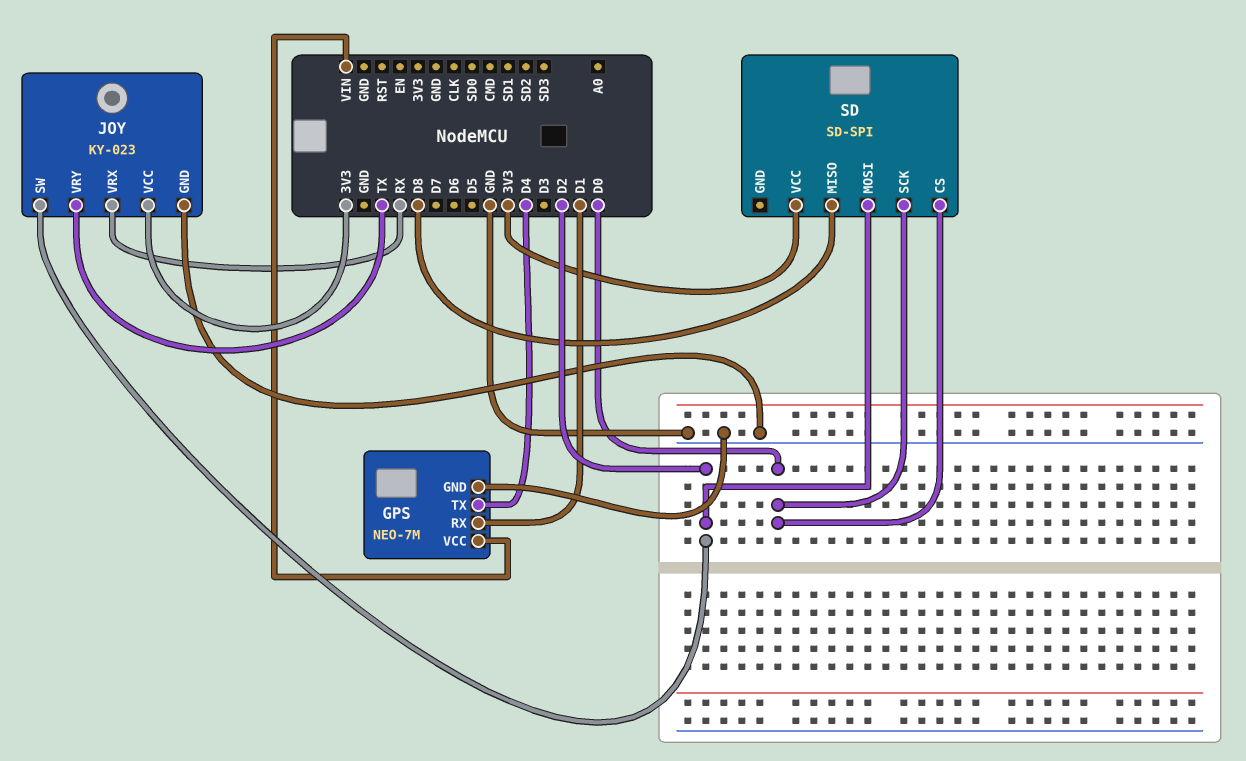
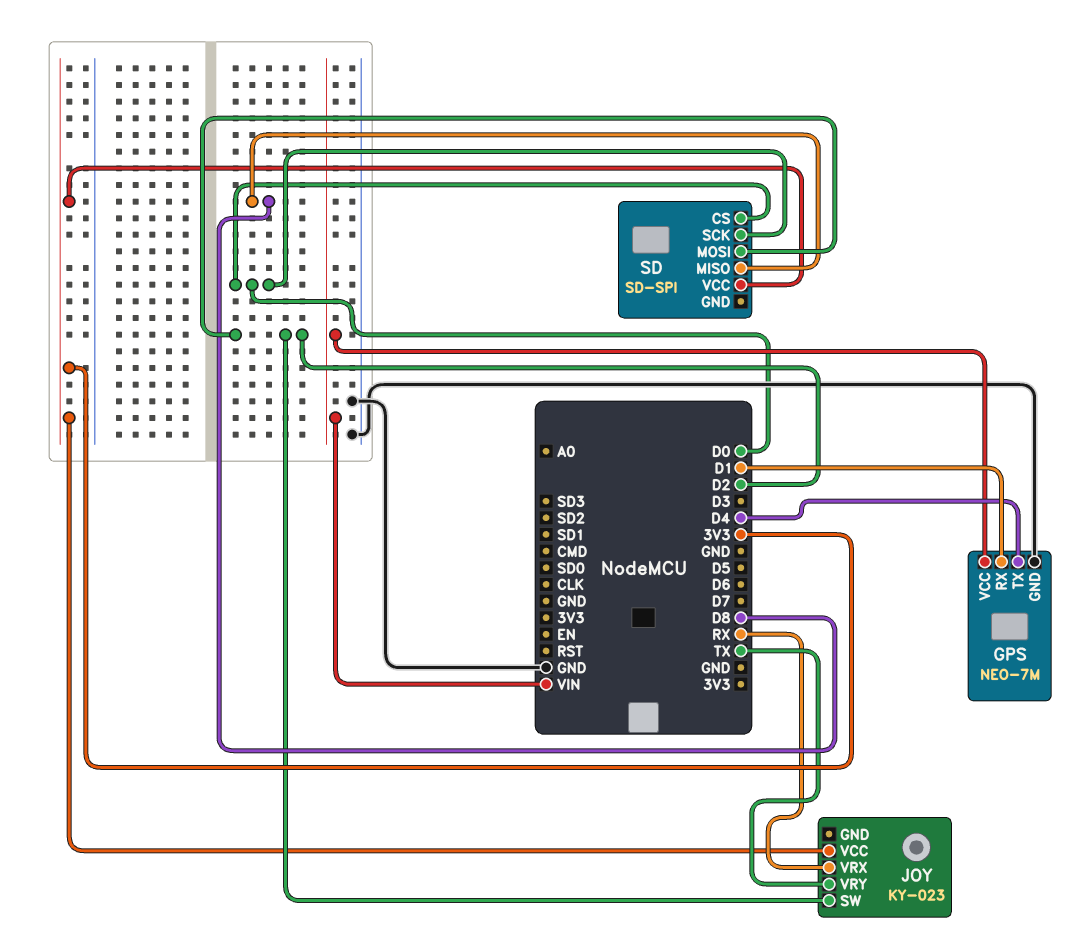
JOY pin GND: GND -> none

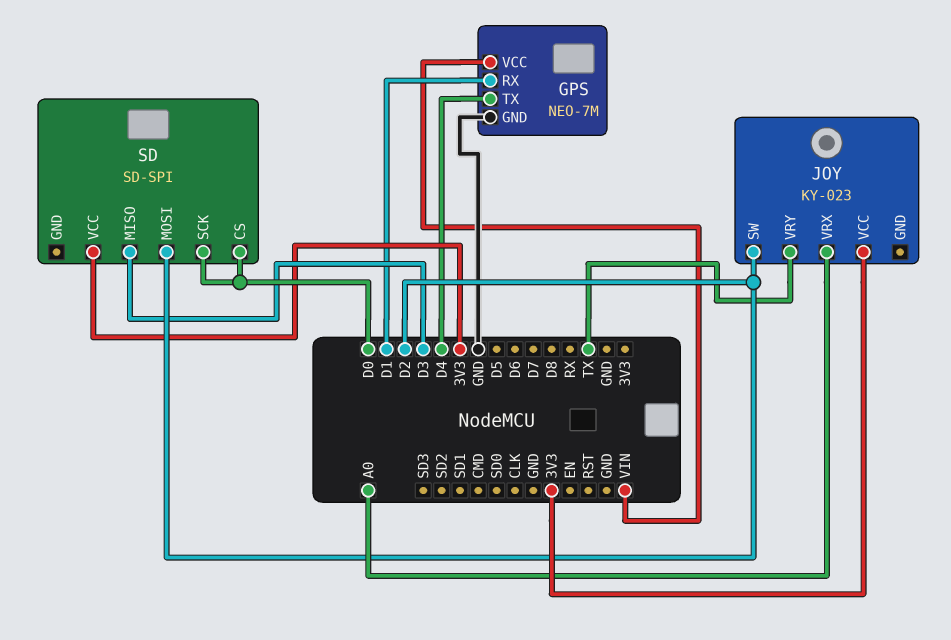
JOY pin VRX: RX -> A0
SD pin MISO: D8 -> D3

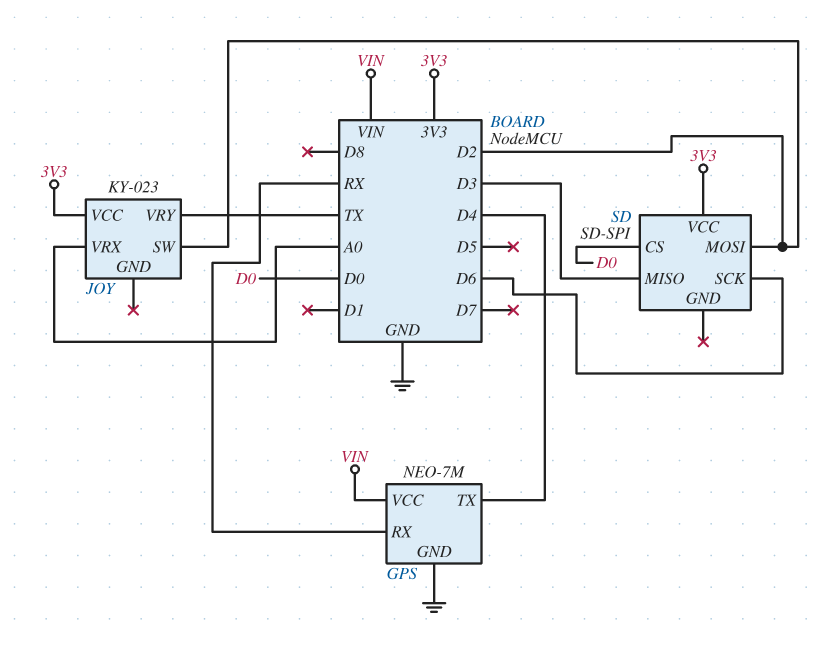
GPS pin RX: D1 -> RX
SD pin SCK: D0 -> D6

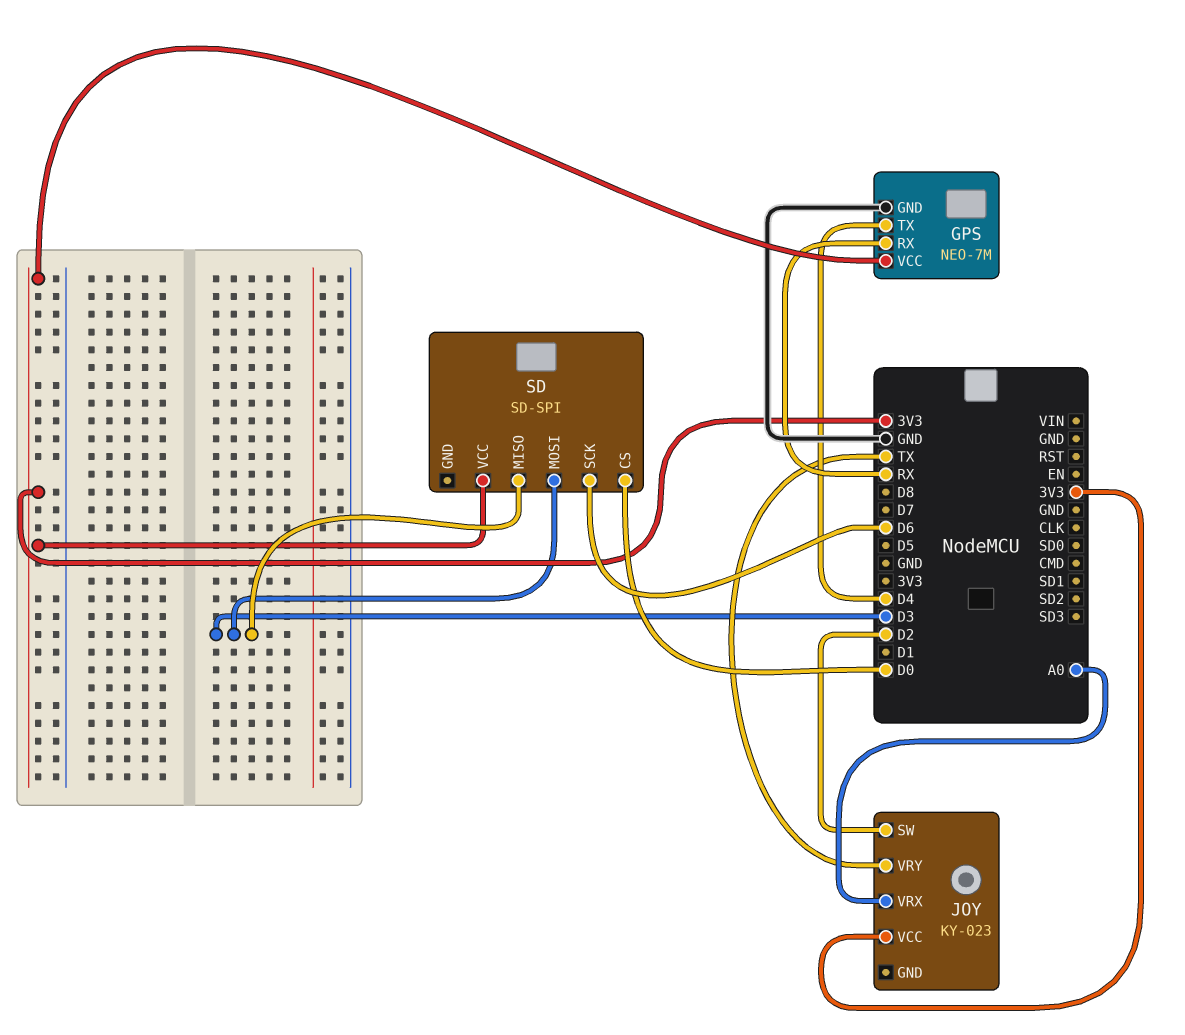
GPS pin VCC: VIN -> 3V3
SD pin MOSI: D2 -> D3

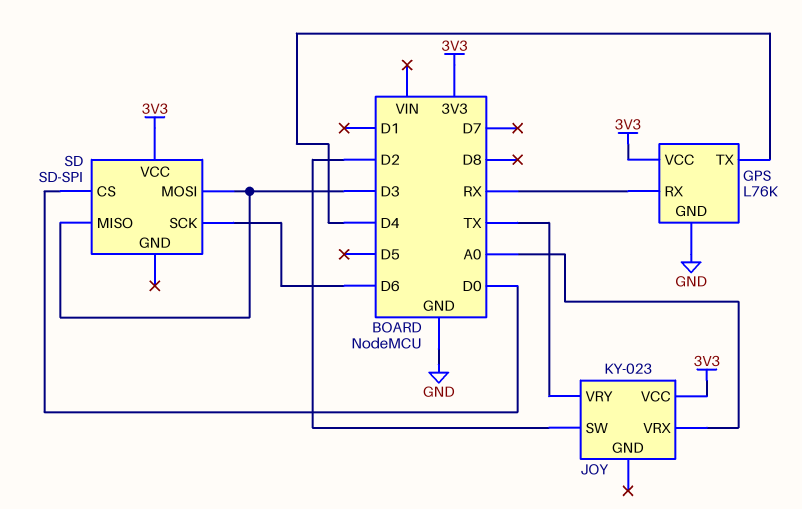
GPS: NEO-7M -> L76K

